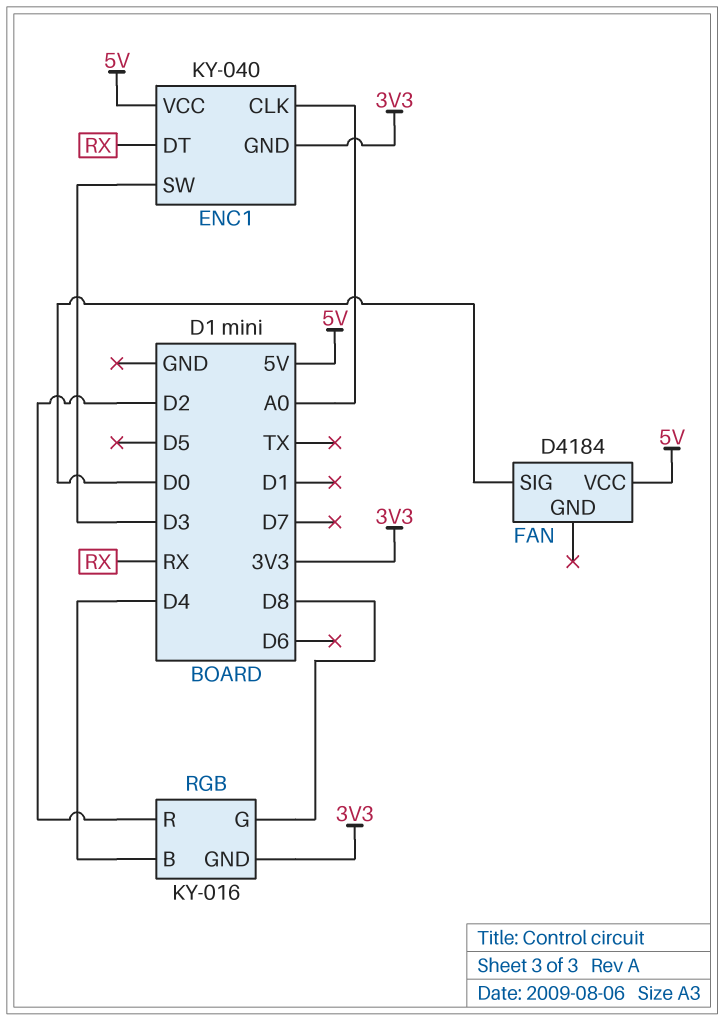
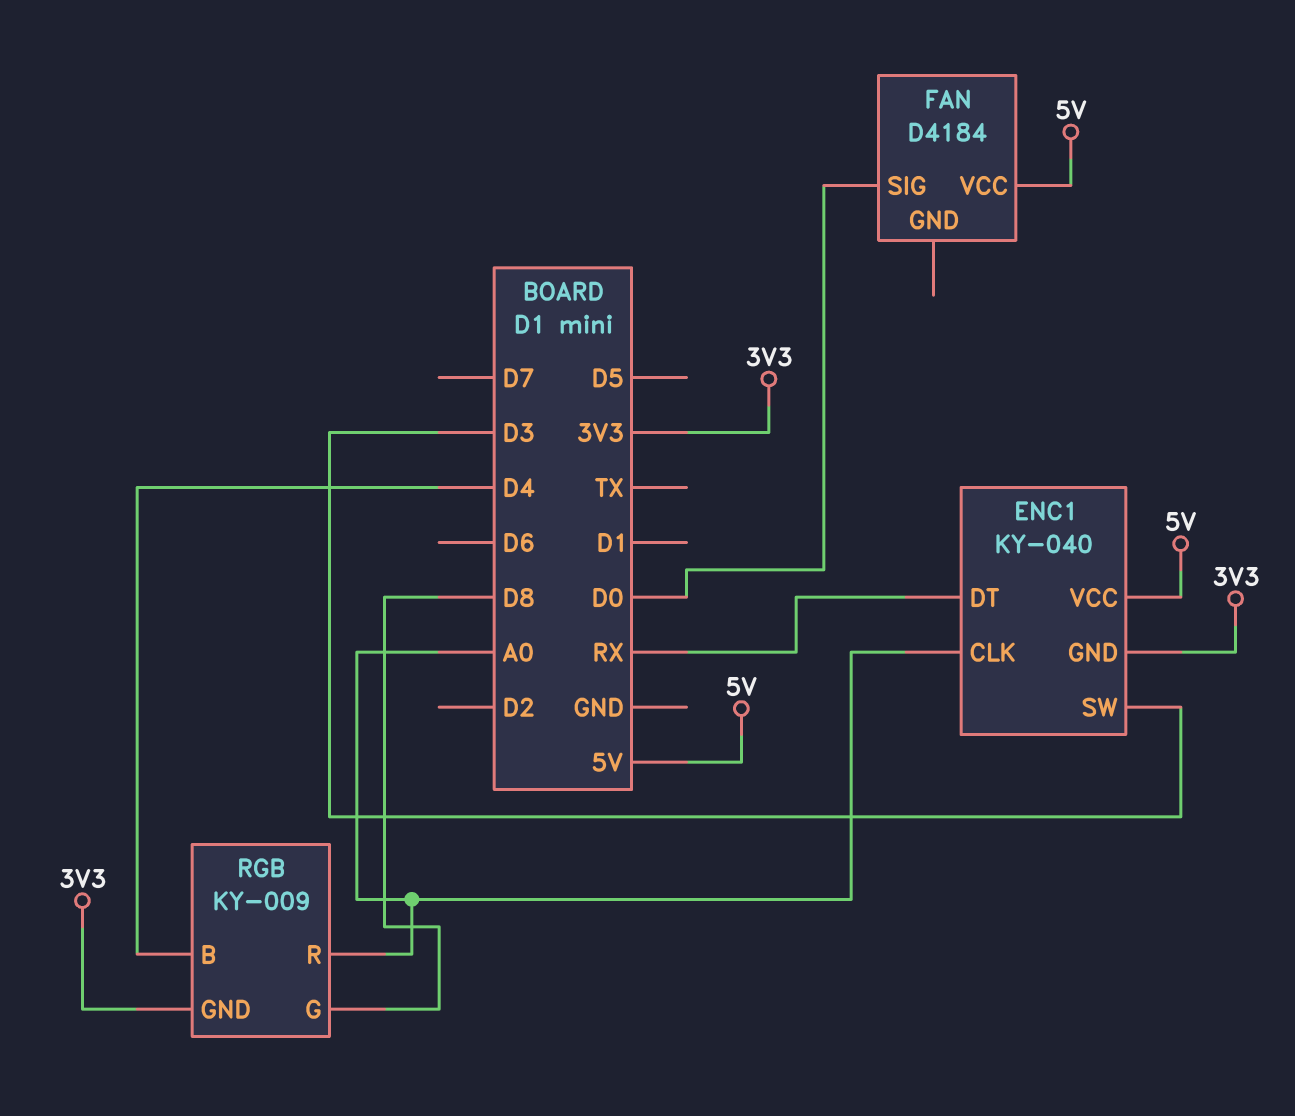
RGB: KY-016 -> KY-009
RGB pin R: D2 -> A0

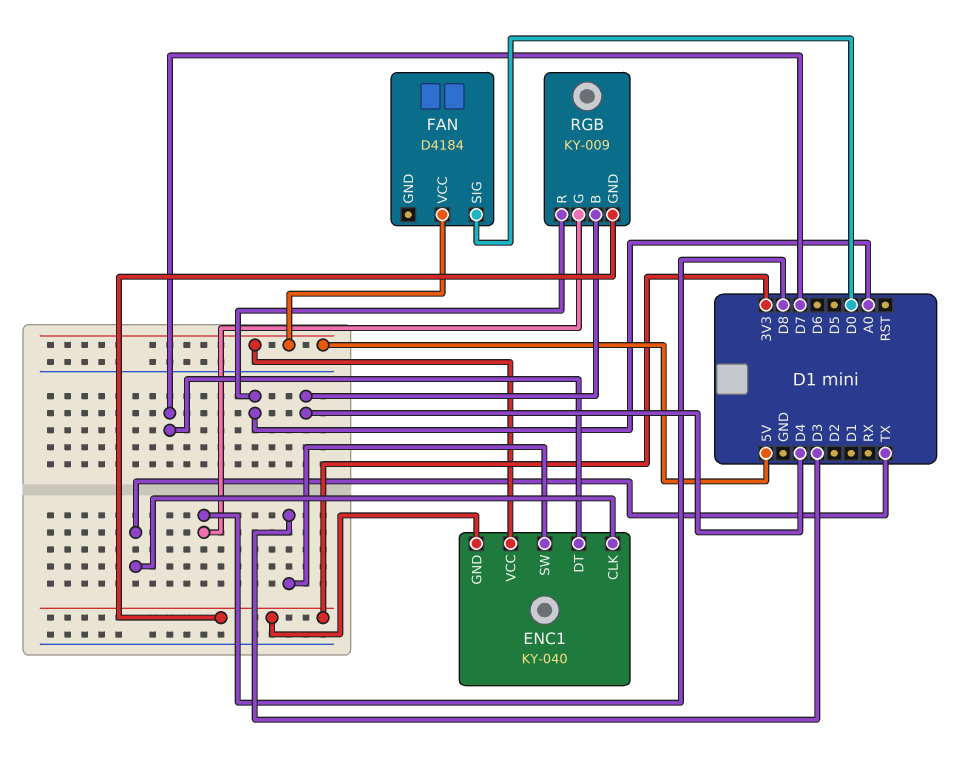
ENC1 pin CLK: A0 -> TX
ENC1 pin DT: RX -> D7

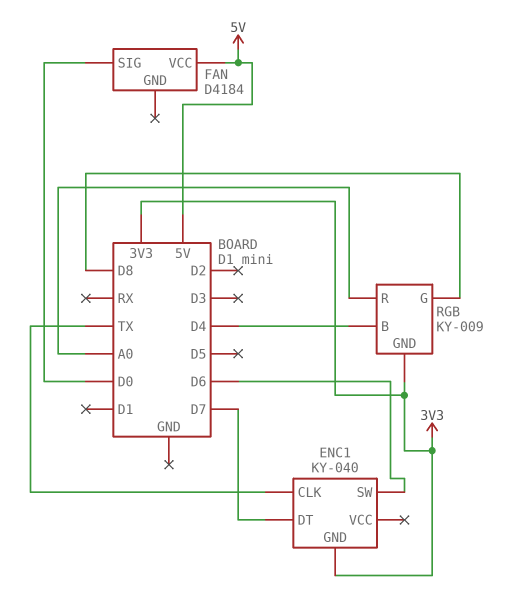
ENC1 pin SW: D3 -> D6
ENC1 pin VCC: 5V -> none

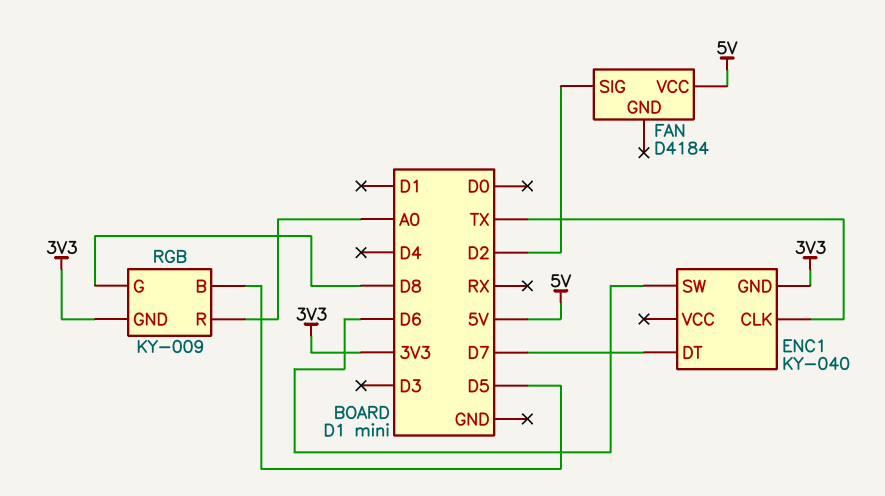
FAN pin SIG: D0 -> D2
RGB pin B: D4 -> D5

